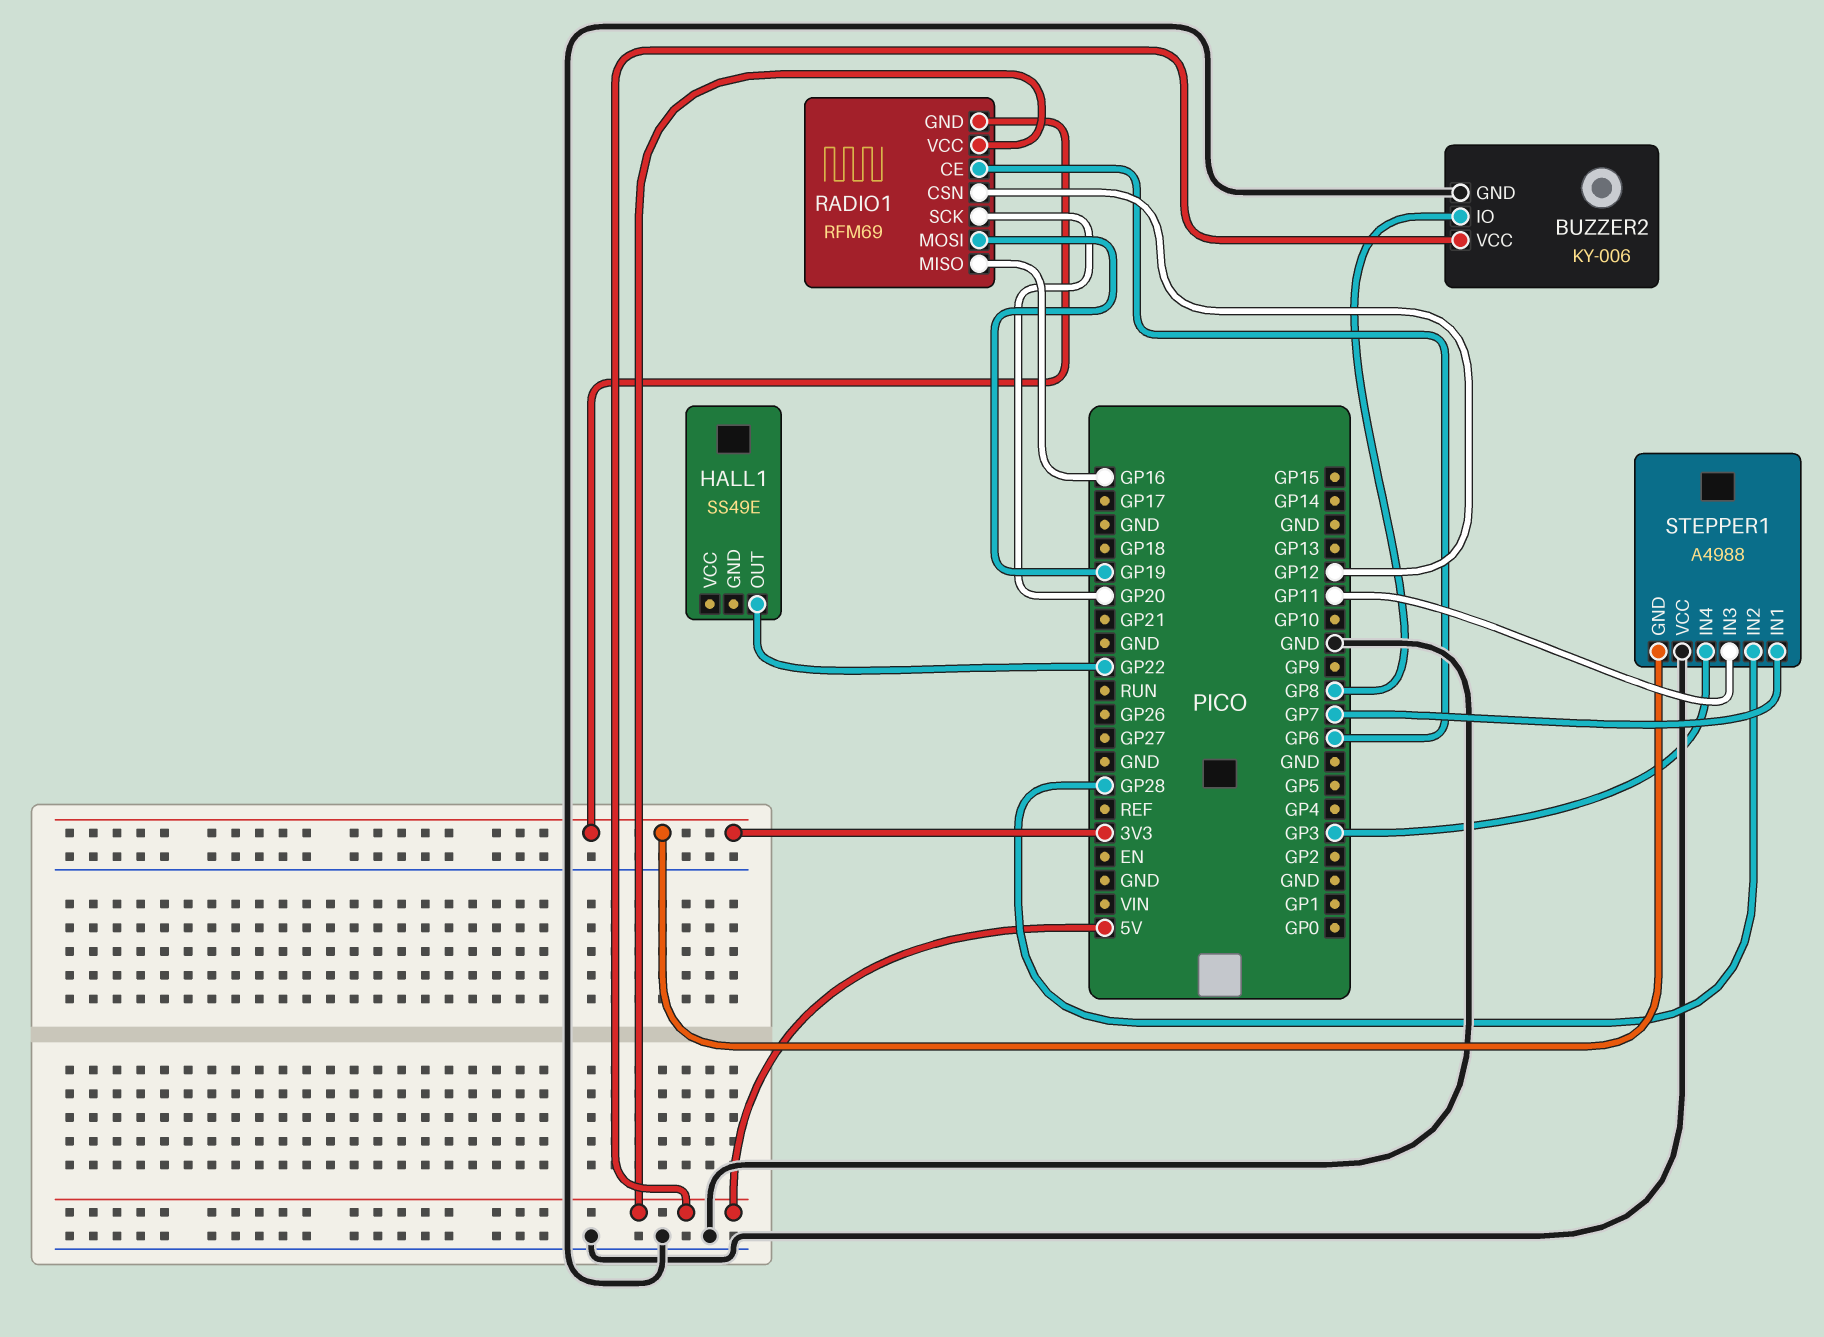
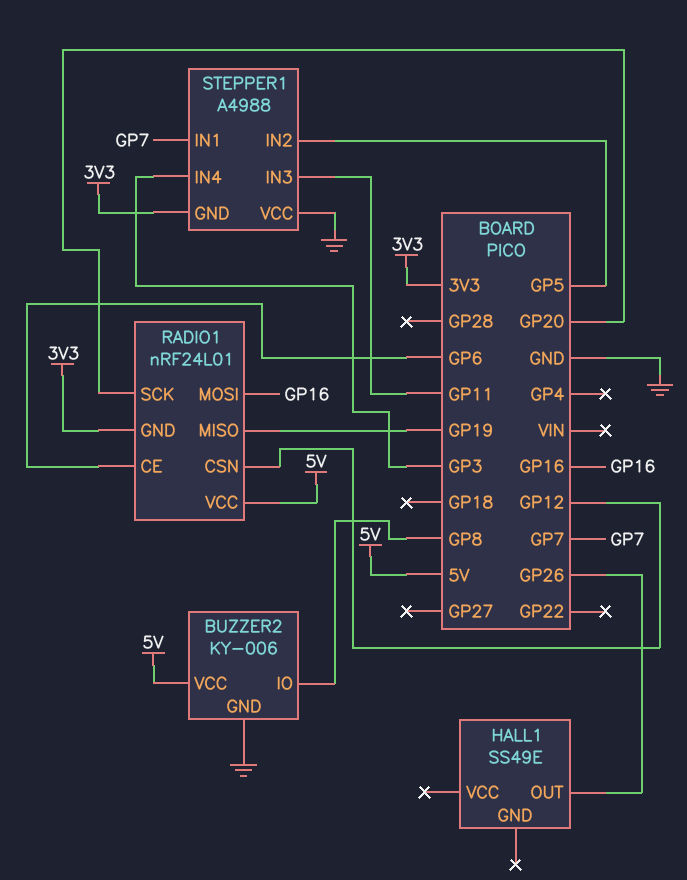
HALL1 pin OUT: GP22 -> GP26
RADIO1: RFM69 -> nRF24L01
RADIO1 pin MISO: GP16 -> GP19
RADIO1 pin MOSI: GP19 -> GP16
STEPPER1 pin IN2: GP28 -> GP5

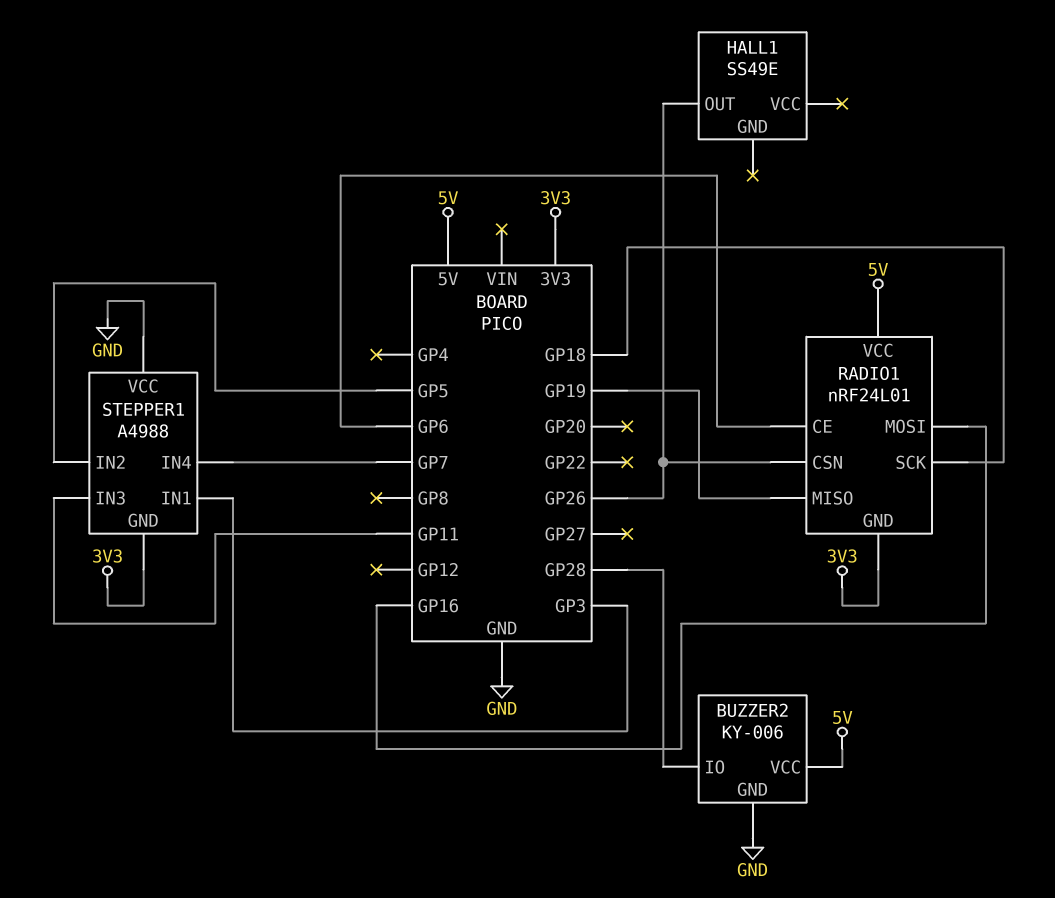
BUZZER2 pin IO: GP8 -> GP28
RADIO1 pin CSN: GP12 -> GP26
RADIO1 pin SCK: GP20 -> GP18
STEPPER1 pin IN1: GP7 -> GP3
STEPPER1 pin IN4: GP3 -> GP7

